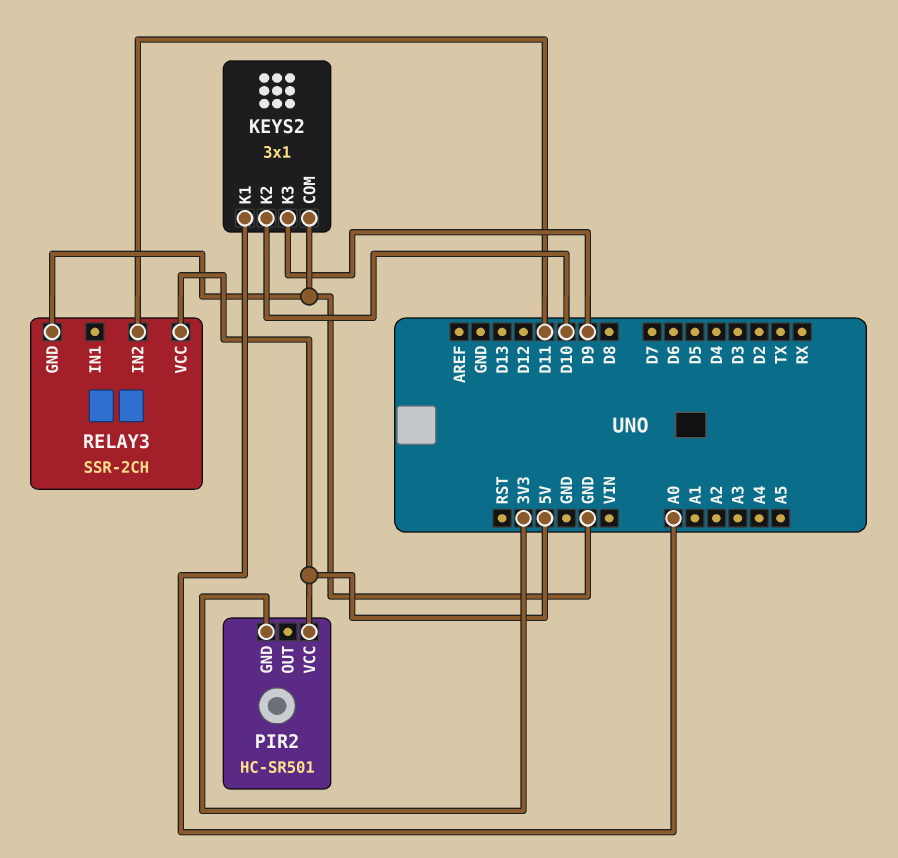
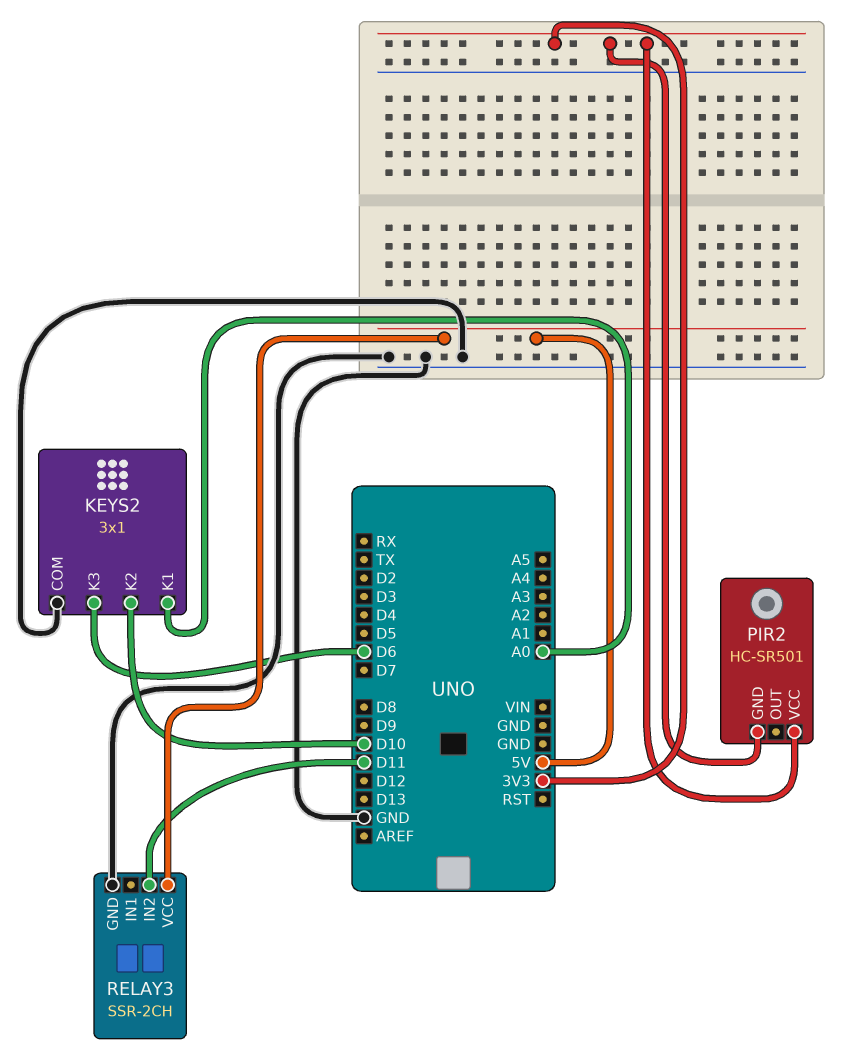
KEYS2 pin K3: D9 -> D6
PIR2 pin VCC: 5V -> 3V3

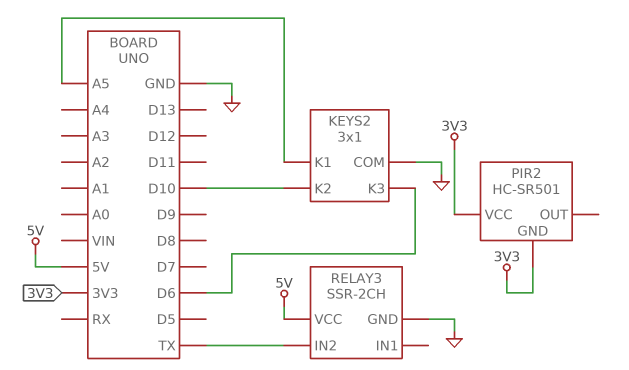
KEYS2 pin K1: A0 -> A5
RELAY3 pin IN2: D11 -> TX

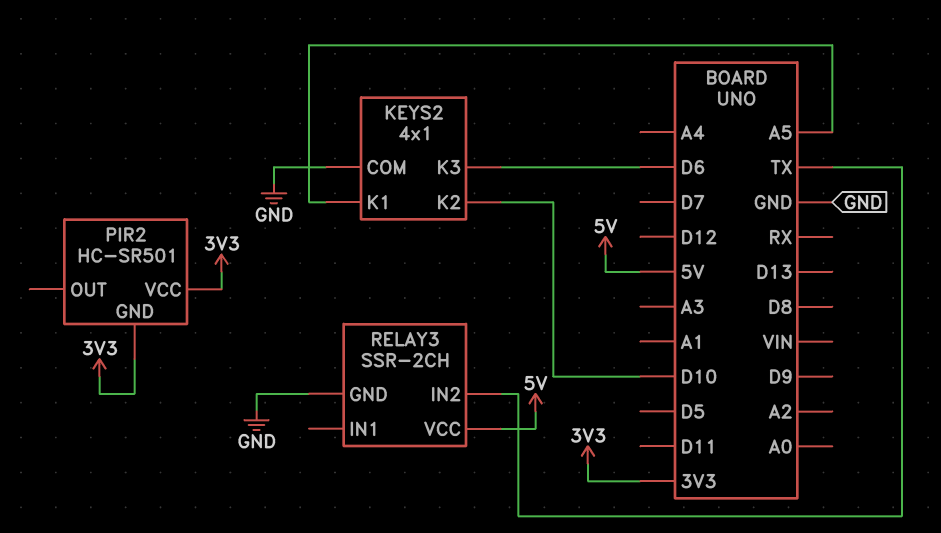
KEYS2: 3x1 -> 4x1

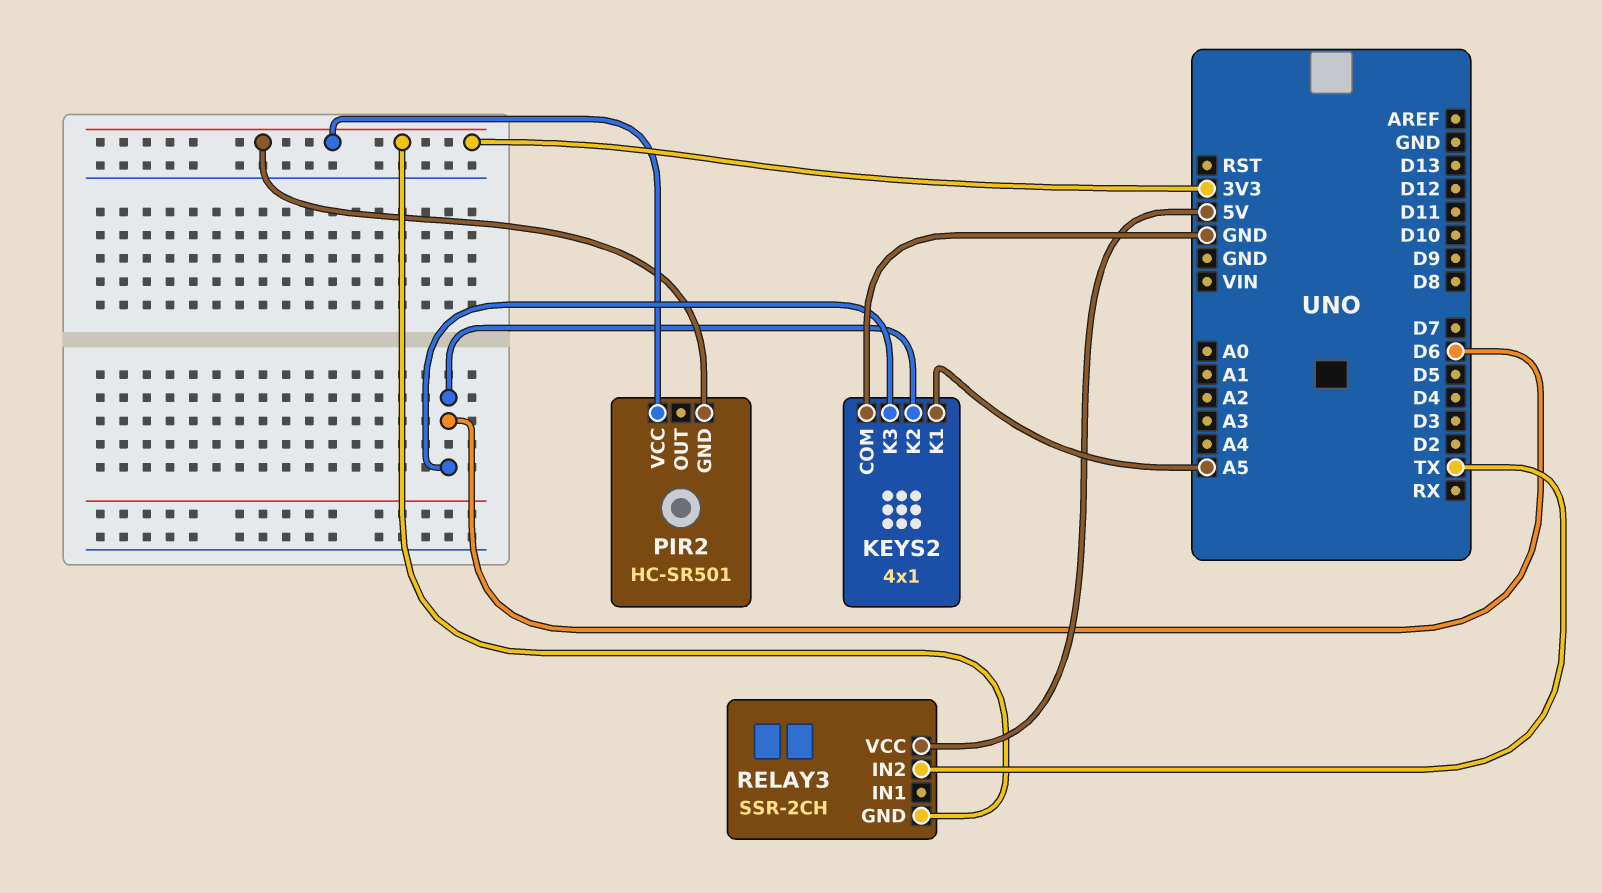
KEYS2 pin K2: D10 -> D6
RELAY3 pin GND: GND -> 3V3

